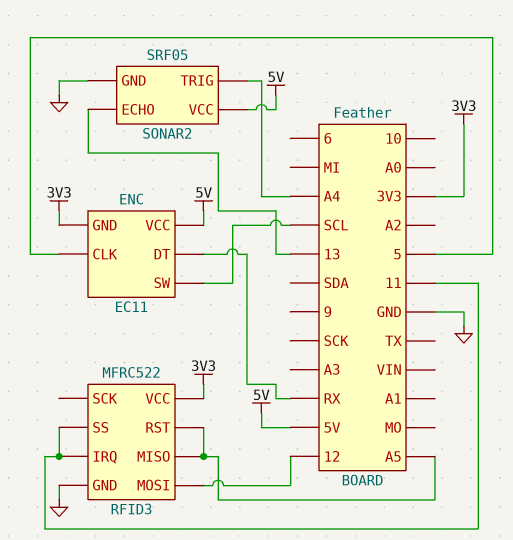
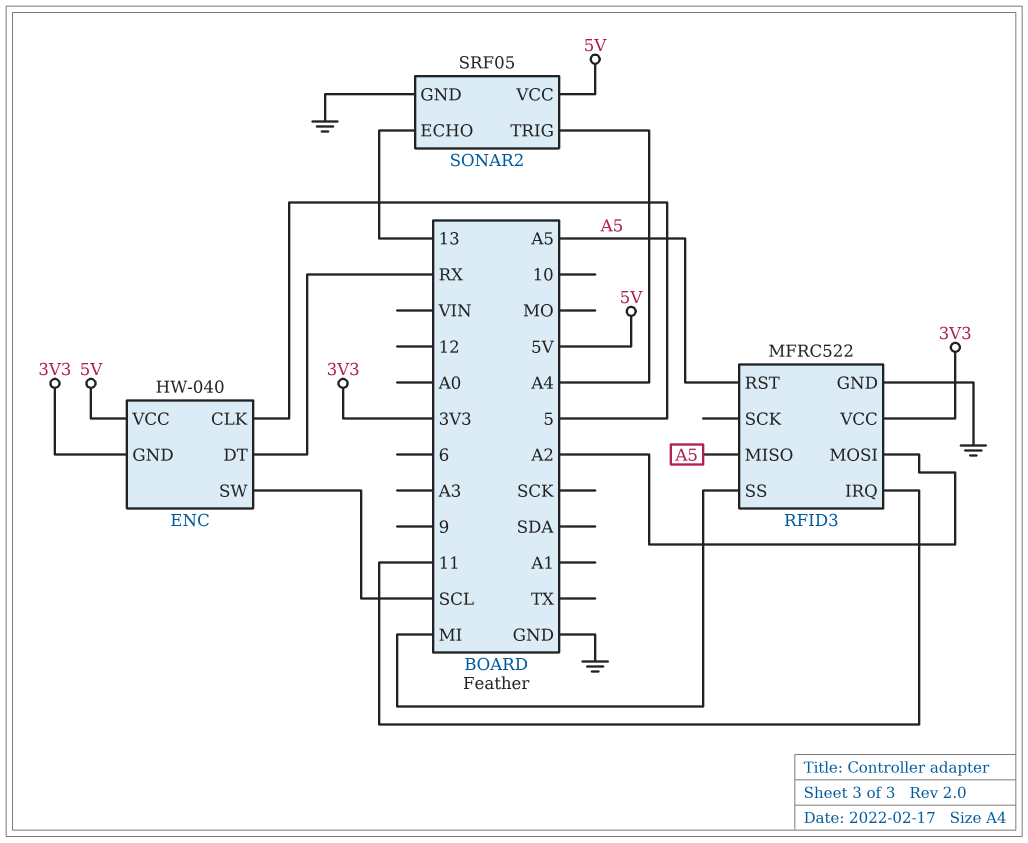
ENC: EC11 -> HW-040
RFID3 pin MOSI: 12 -> A2
RFID3 pin SS: 11 -> MI

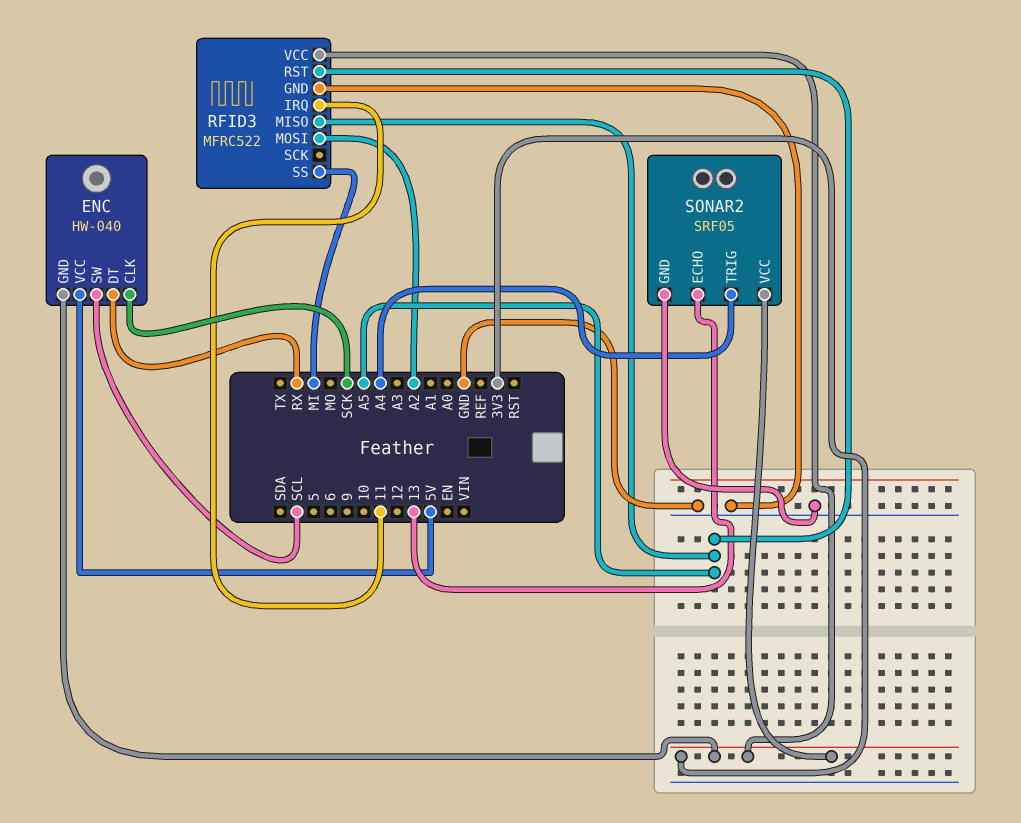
ENC pin CLK: 5 -> SCK
SONAR2 pin VCC: 5V -> 3V3

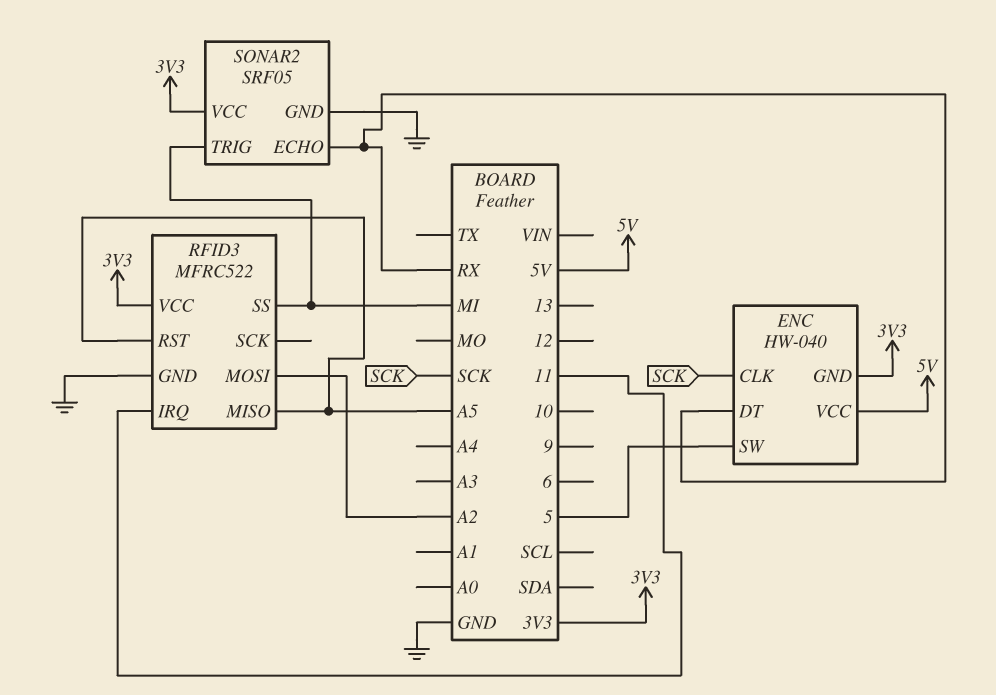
ENC pin SW: SCL -> 5
SONAR2 pin ECHO: 13 -> RX
SONAR2 pin TRIG: A4 -> MI

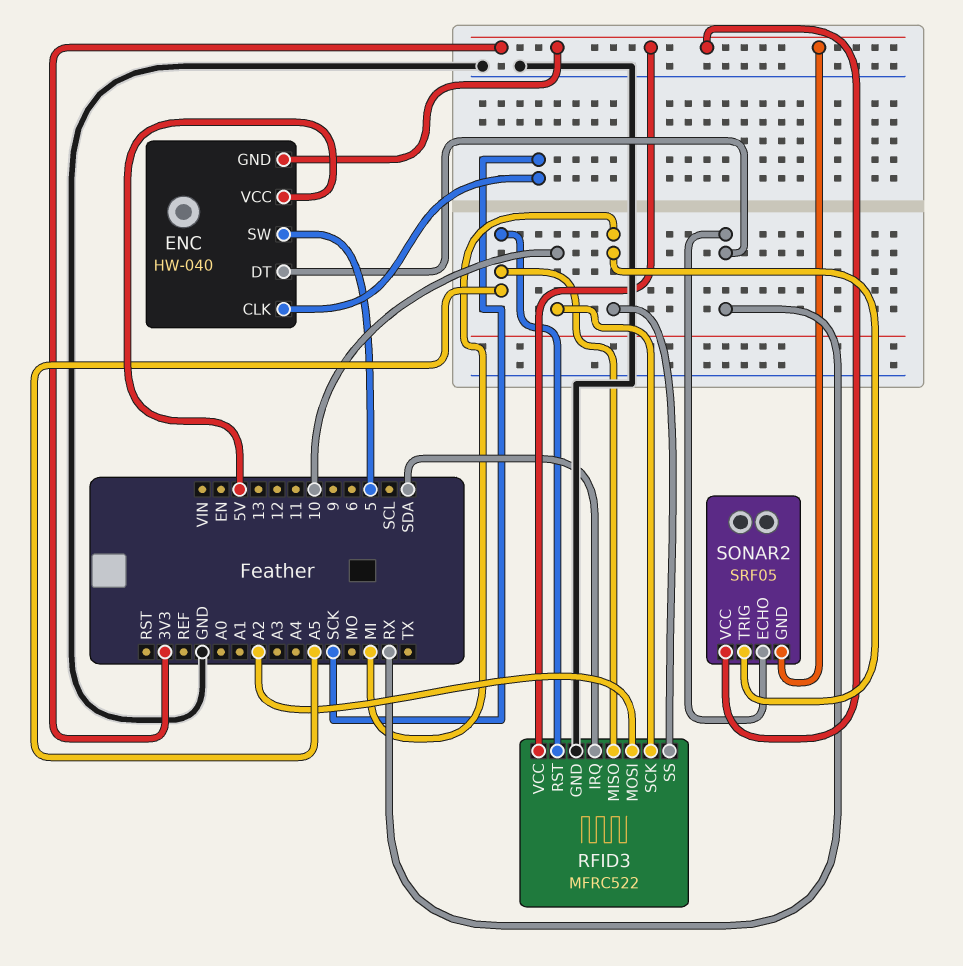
RFID3 pin IRQ: 11 -> SDA
RFID3 pin SCK: none -> 10
SONAR2 pin GND: GND -> 3V3

